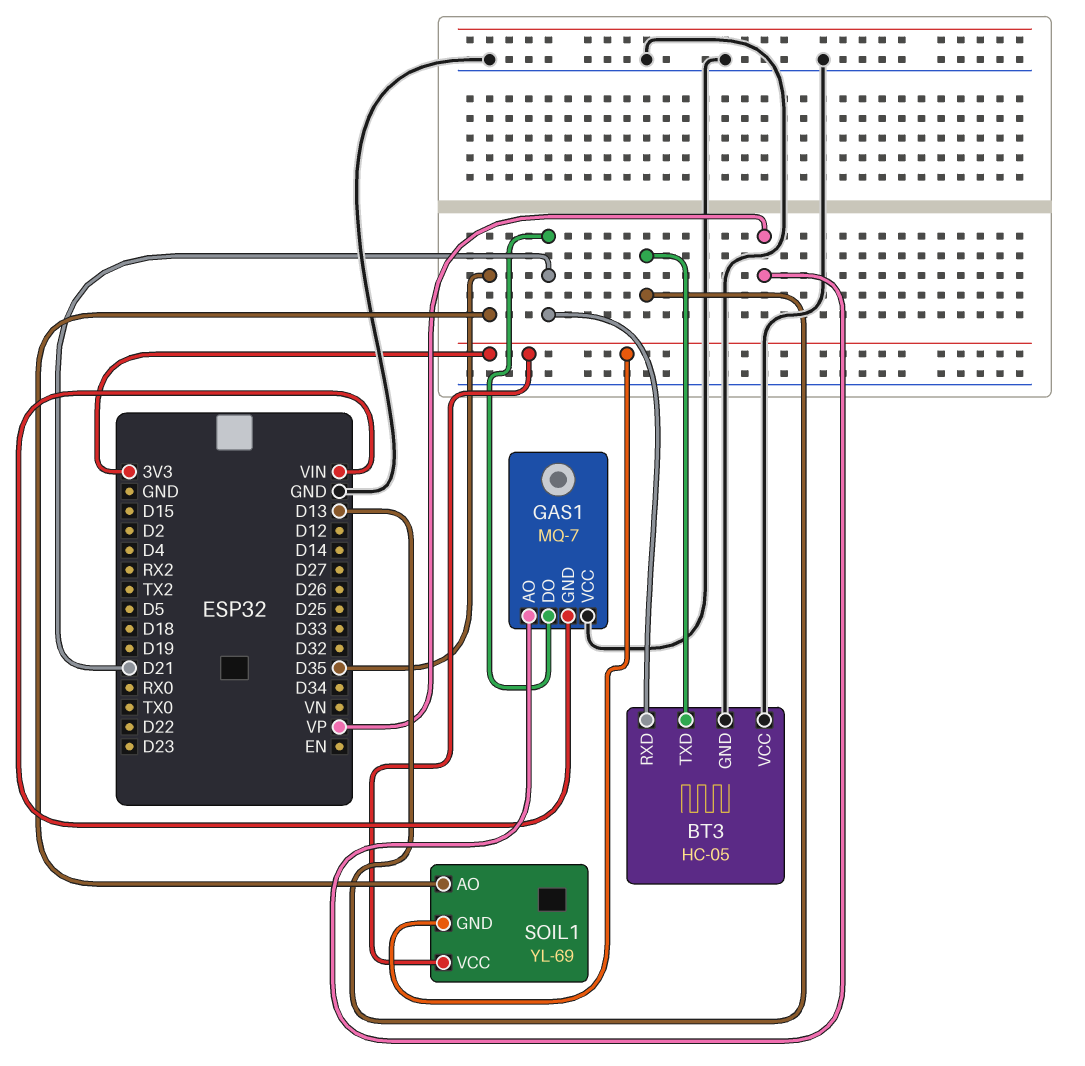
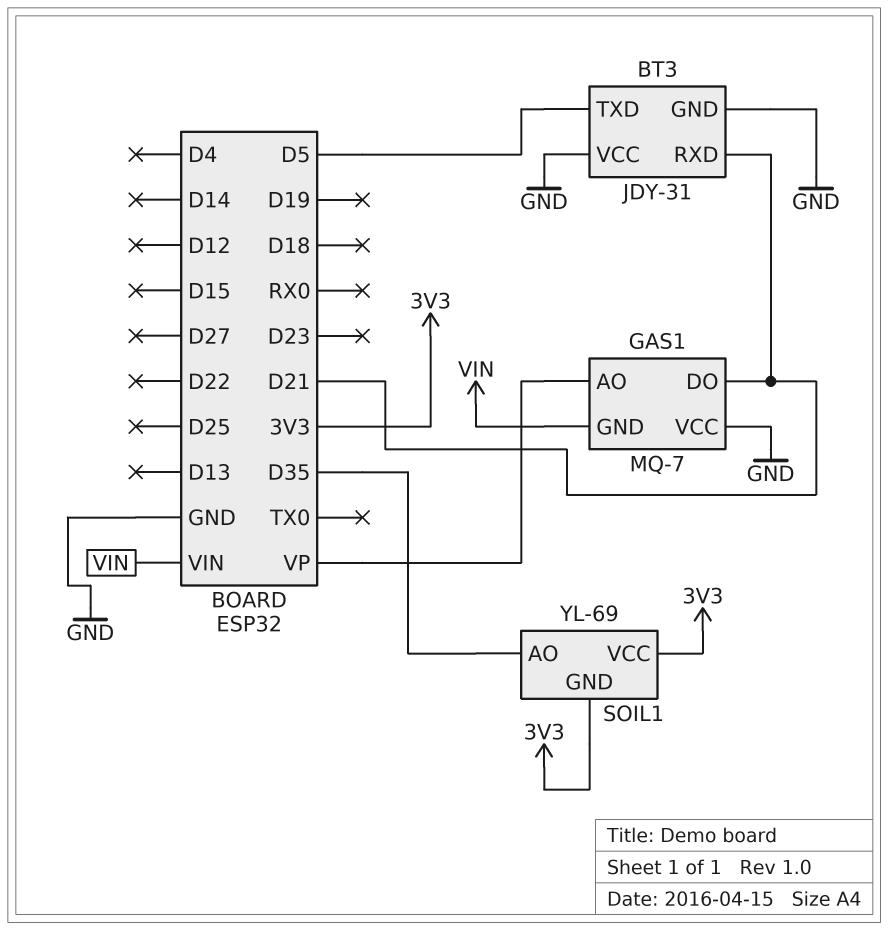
BT3: HC-05 -> JDY-31
BT3 pin TXD: D13 -> D5

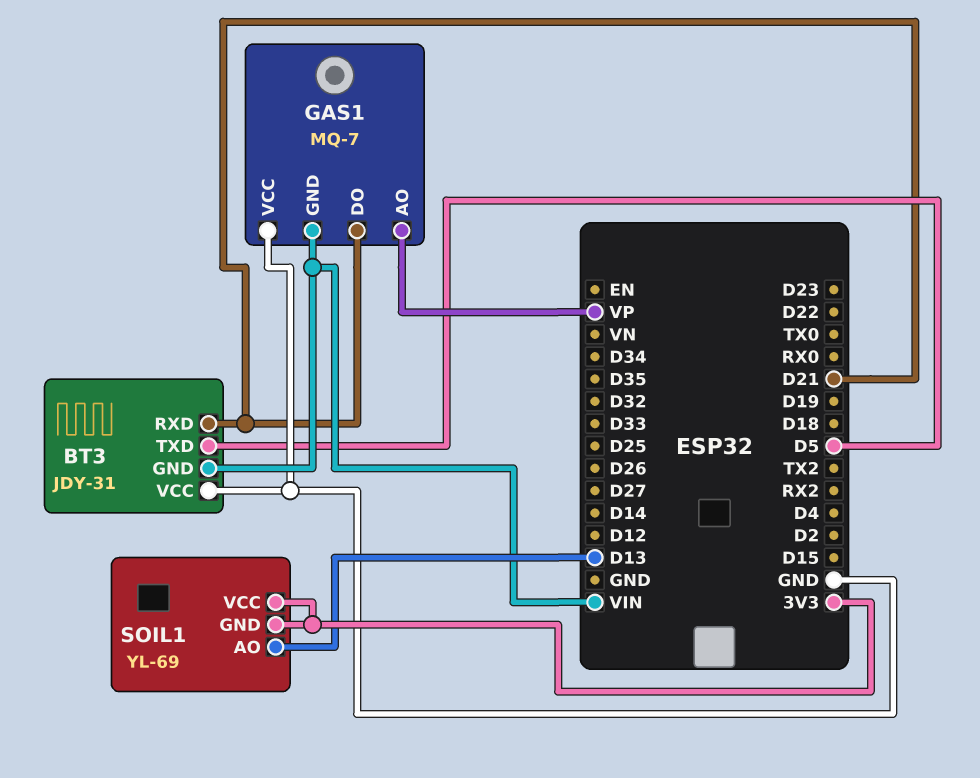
BT3 pin GND: GND -> VIN
SOIL1 pin AO: D35 -> D13

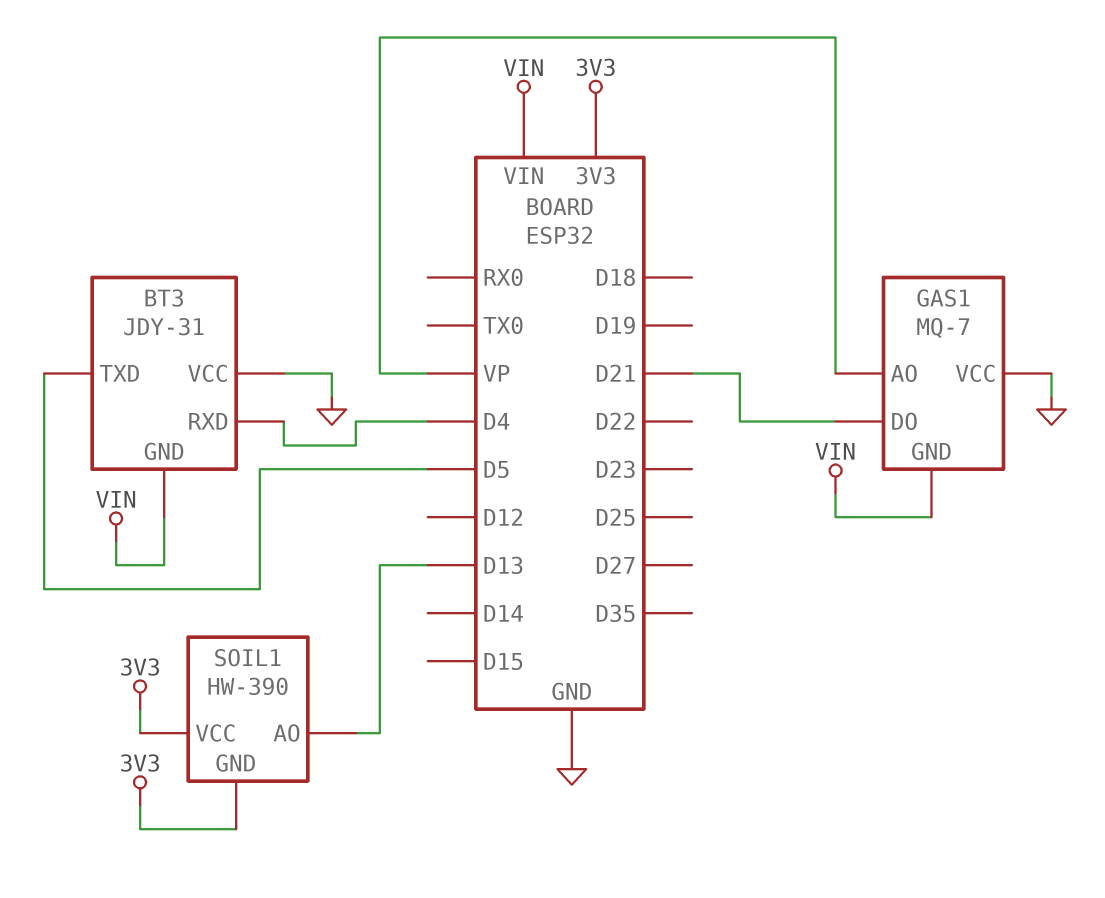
BT3 pin RXD: D21 -> D4
SOIL1: YL-69 -> HW-390

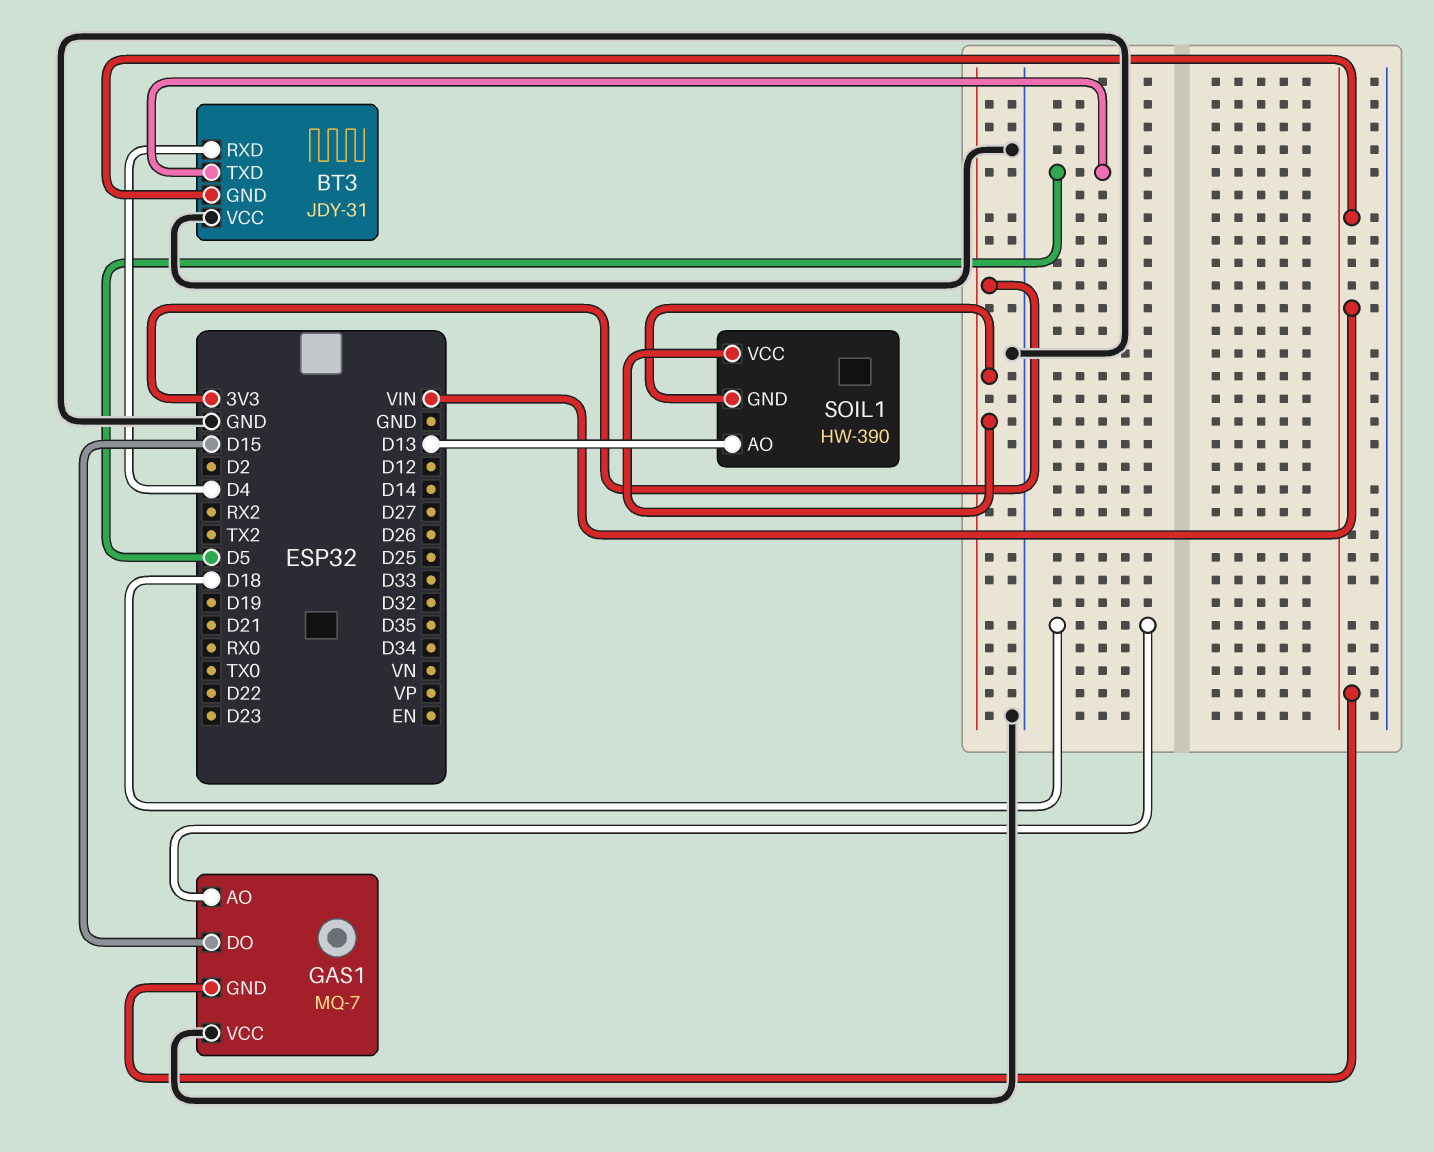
GAS1 pin AO: VP -> D18
GAS1 pin DO: D21 -> D15

